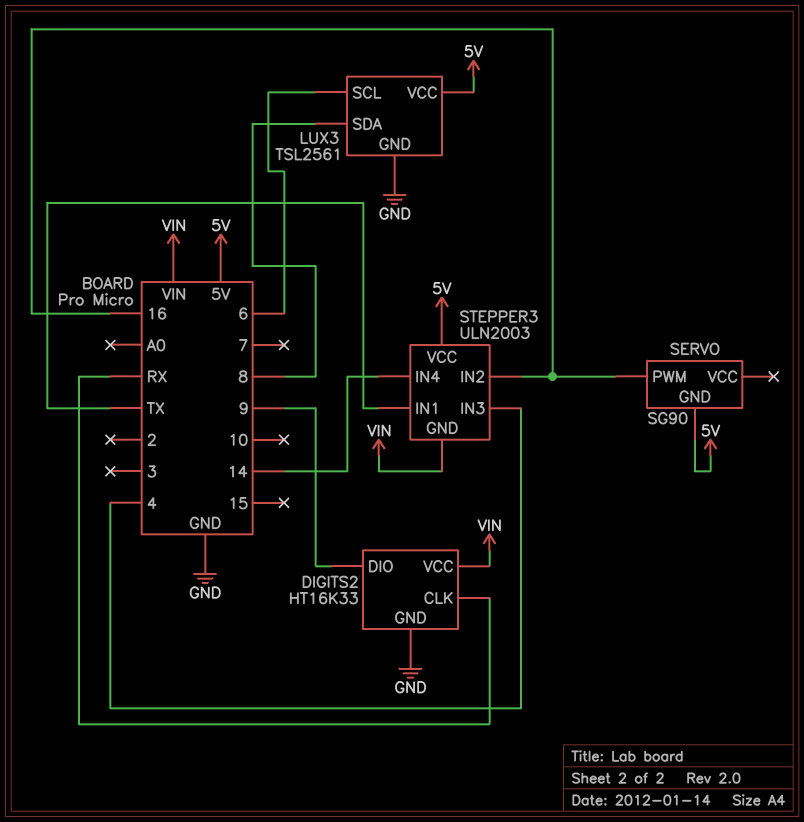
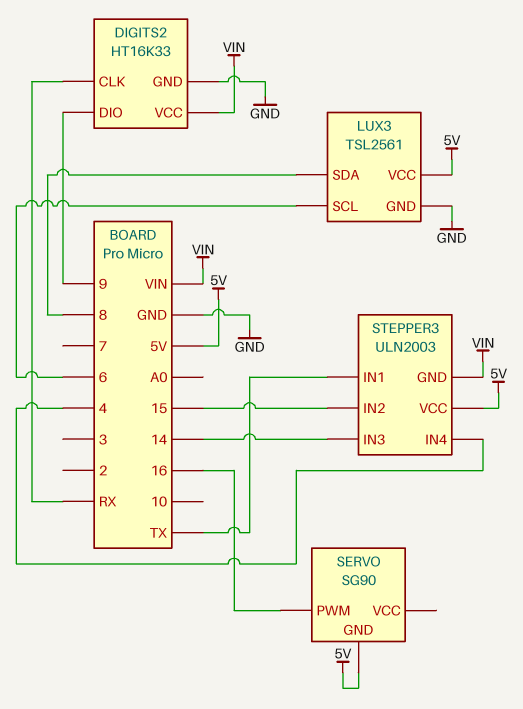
STEPPER3 pin IN2: 16 -> 15
STEPPER3 pin IN3: 4 -> 14
STEPPER3 pin IN4: 14 -> 4

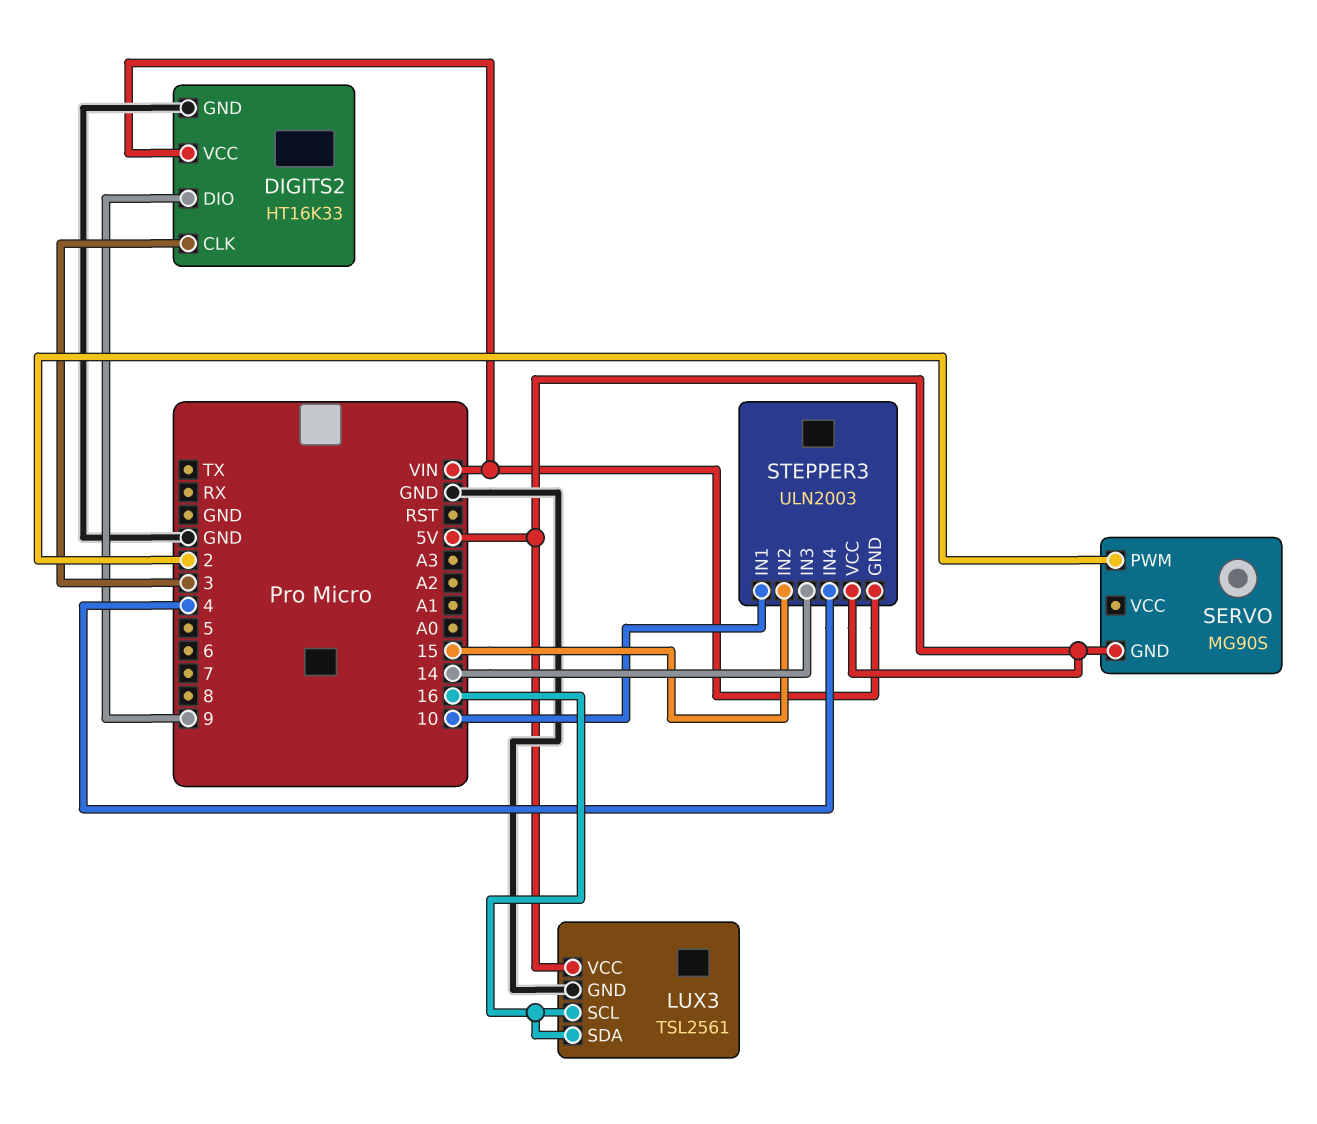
DIGITS2 pin CLK: RX -> 3
LUX3 pin SCL: 6 -> 16
LUX3 pin SDA: 8 -> 16
SERVO: SG90 -> MG90S
SERVO pin PWM: 16 -> 2
STEPPER3 pin IN1: TX -> 10

